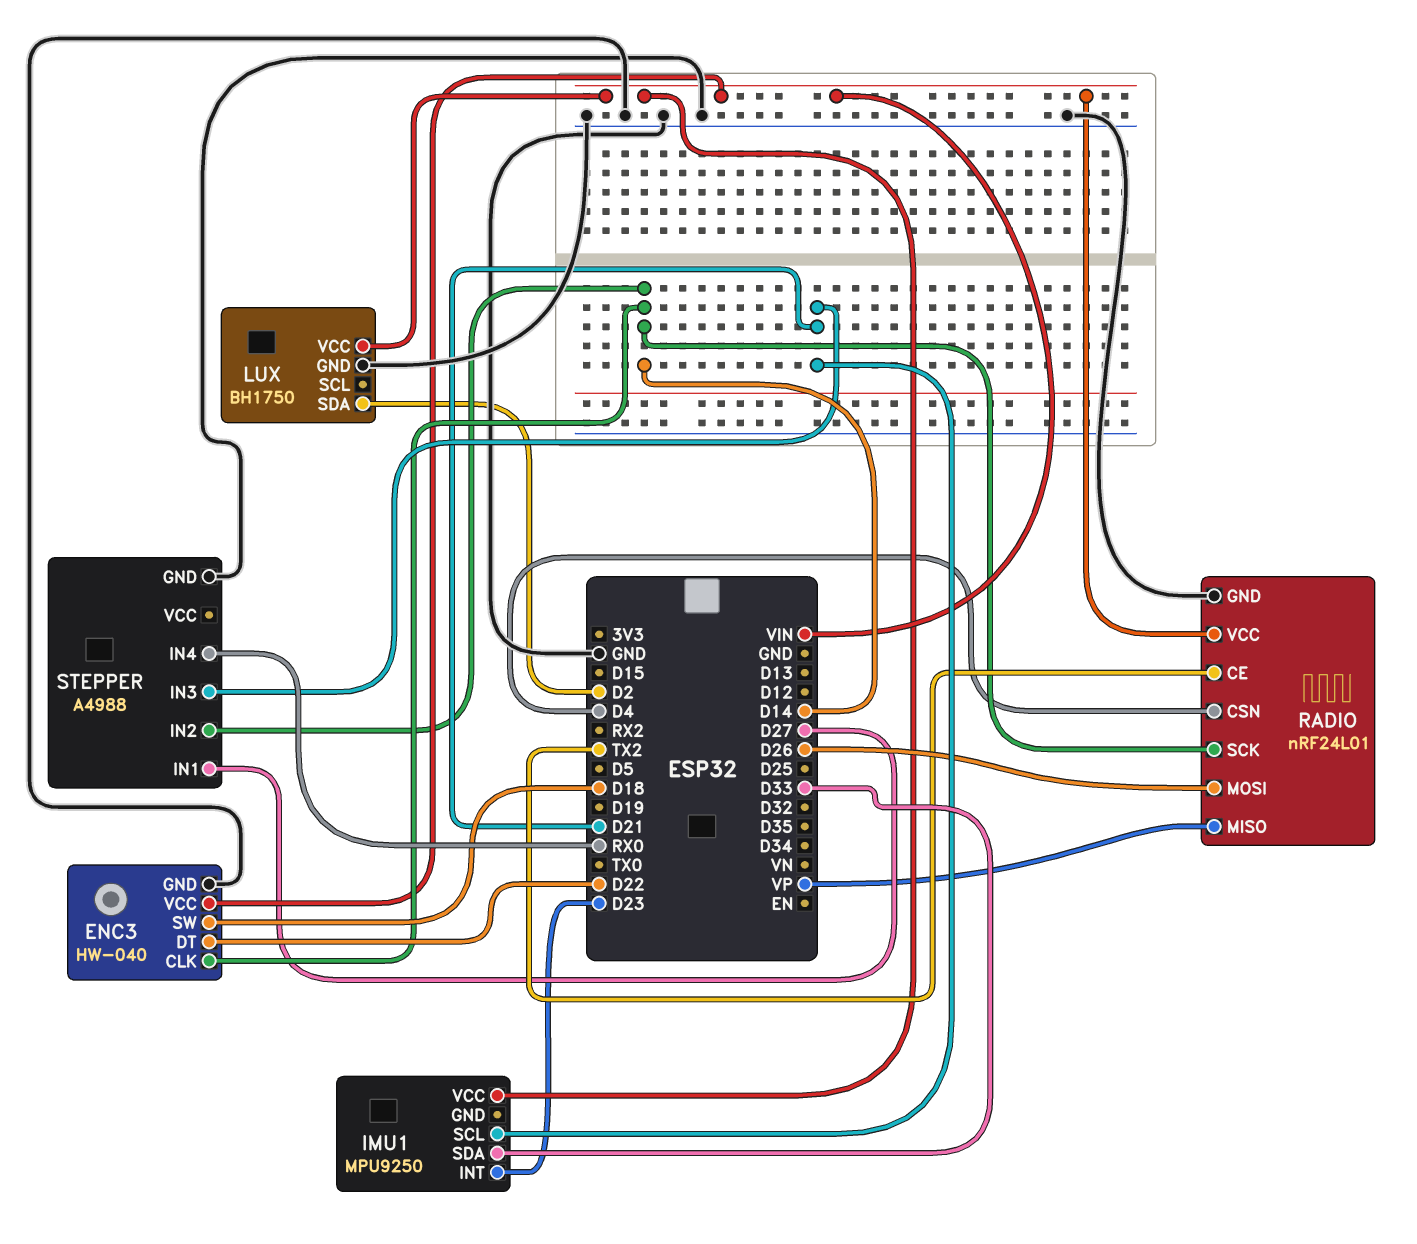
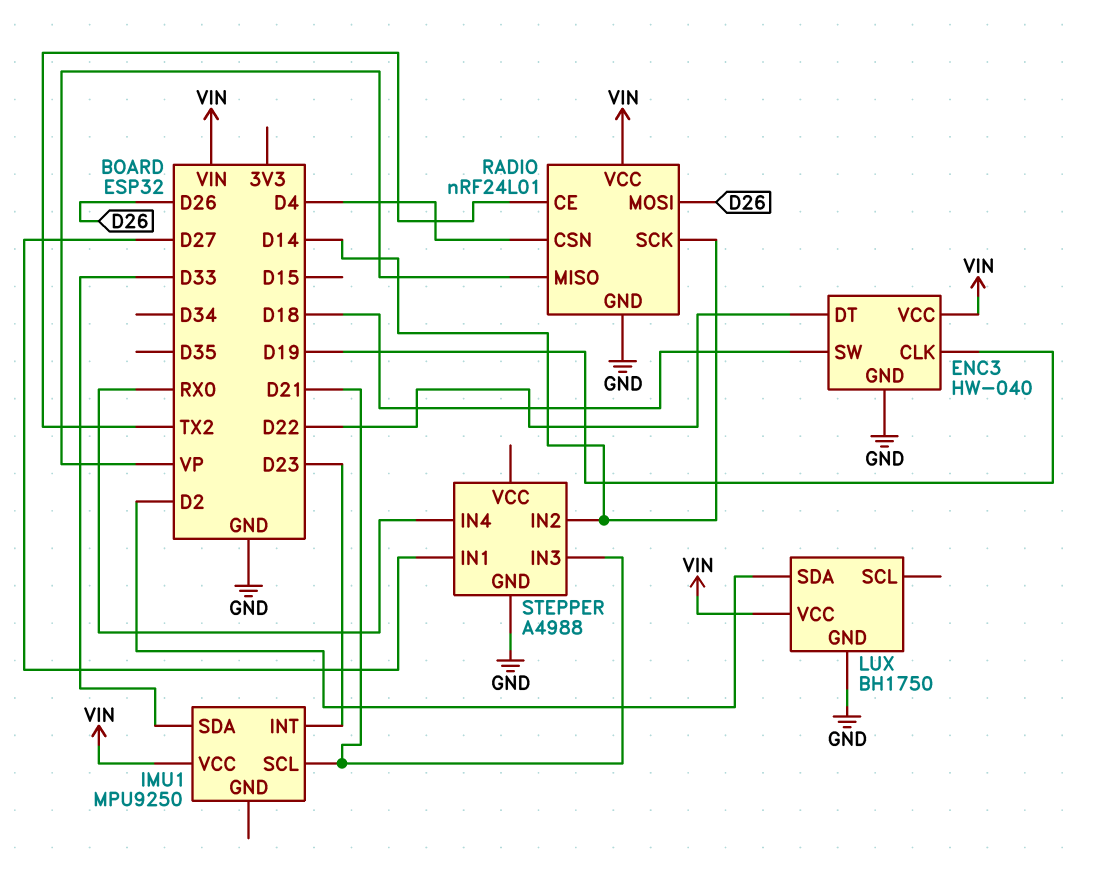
ENC3 pin CLK: D14 -> D19

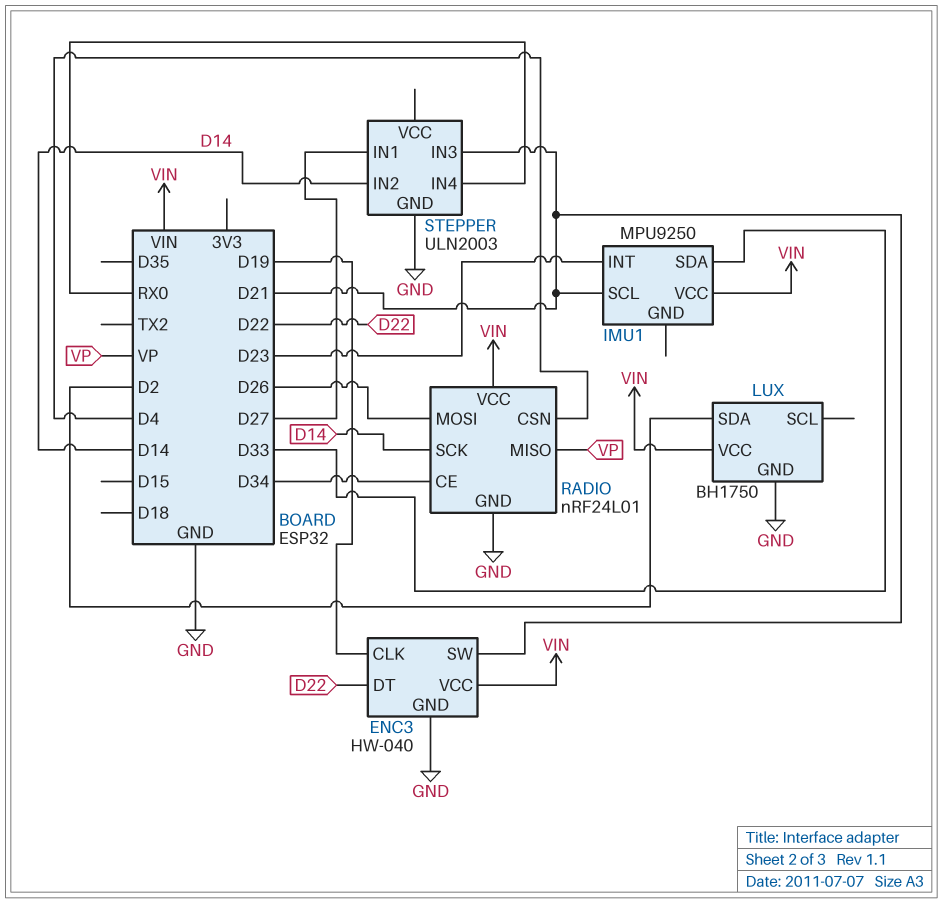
ENC3 pin SW: D18 -> D21
RADIO pin CE: TX2 -> D34
STEPPER: A4988 -> ULN2003

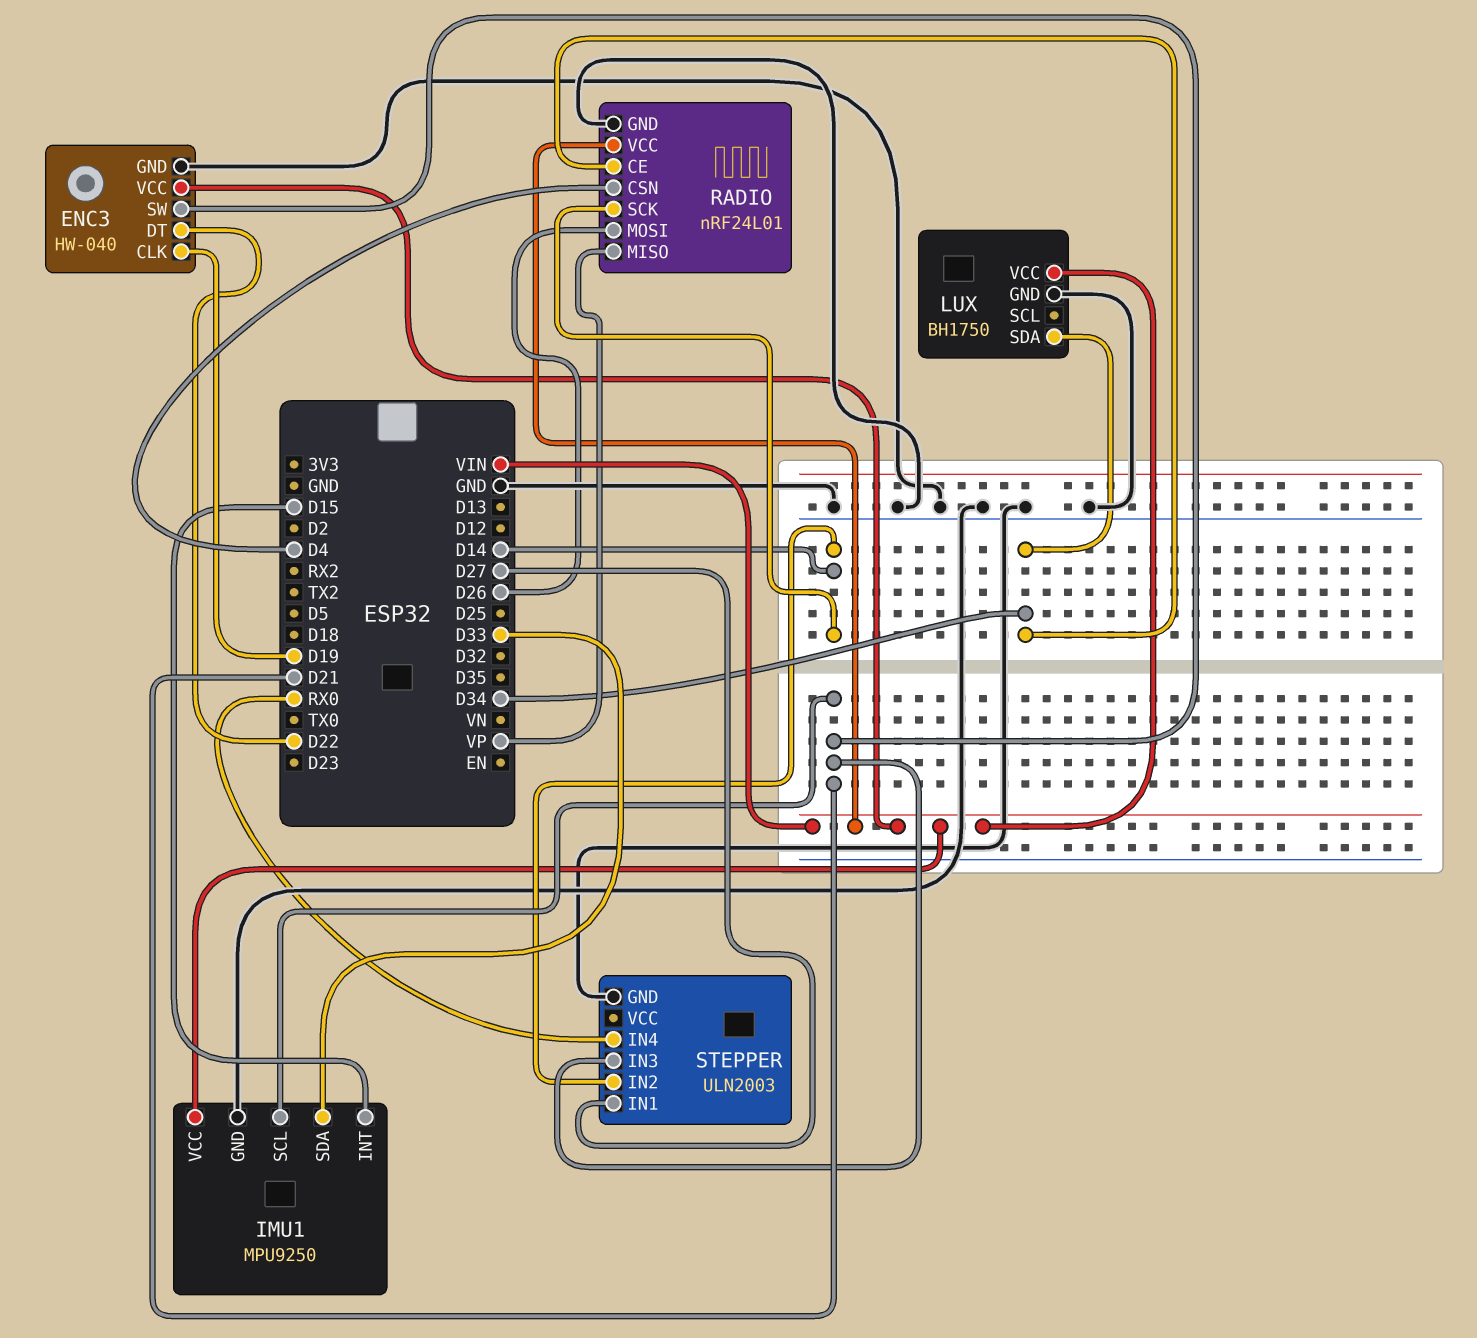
IMU1 pin GND: none -> GND
IMU1 pin INT: D23 -> D15
LUX pin SDA: D2 -> D34

